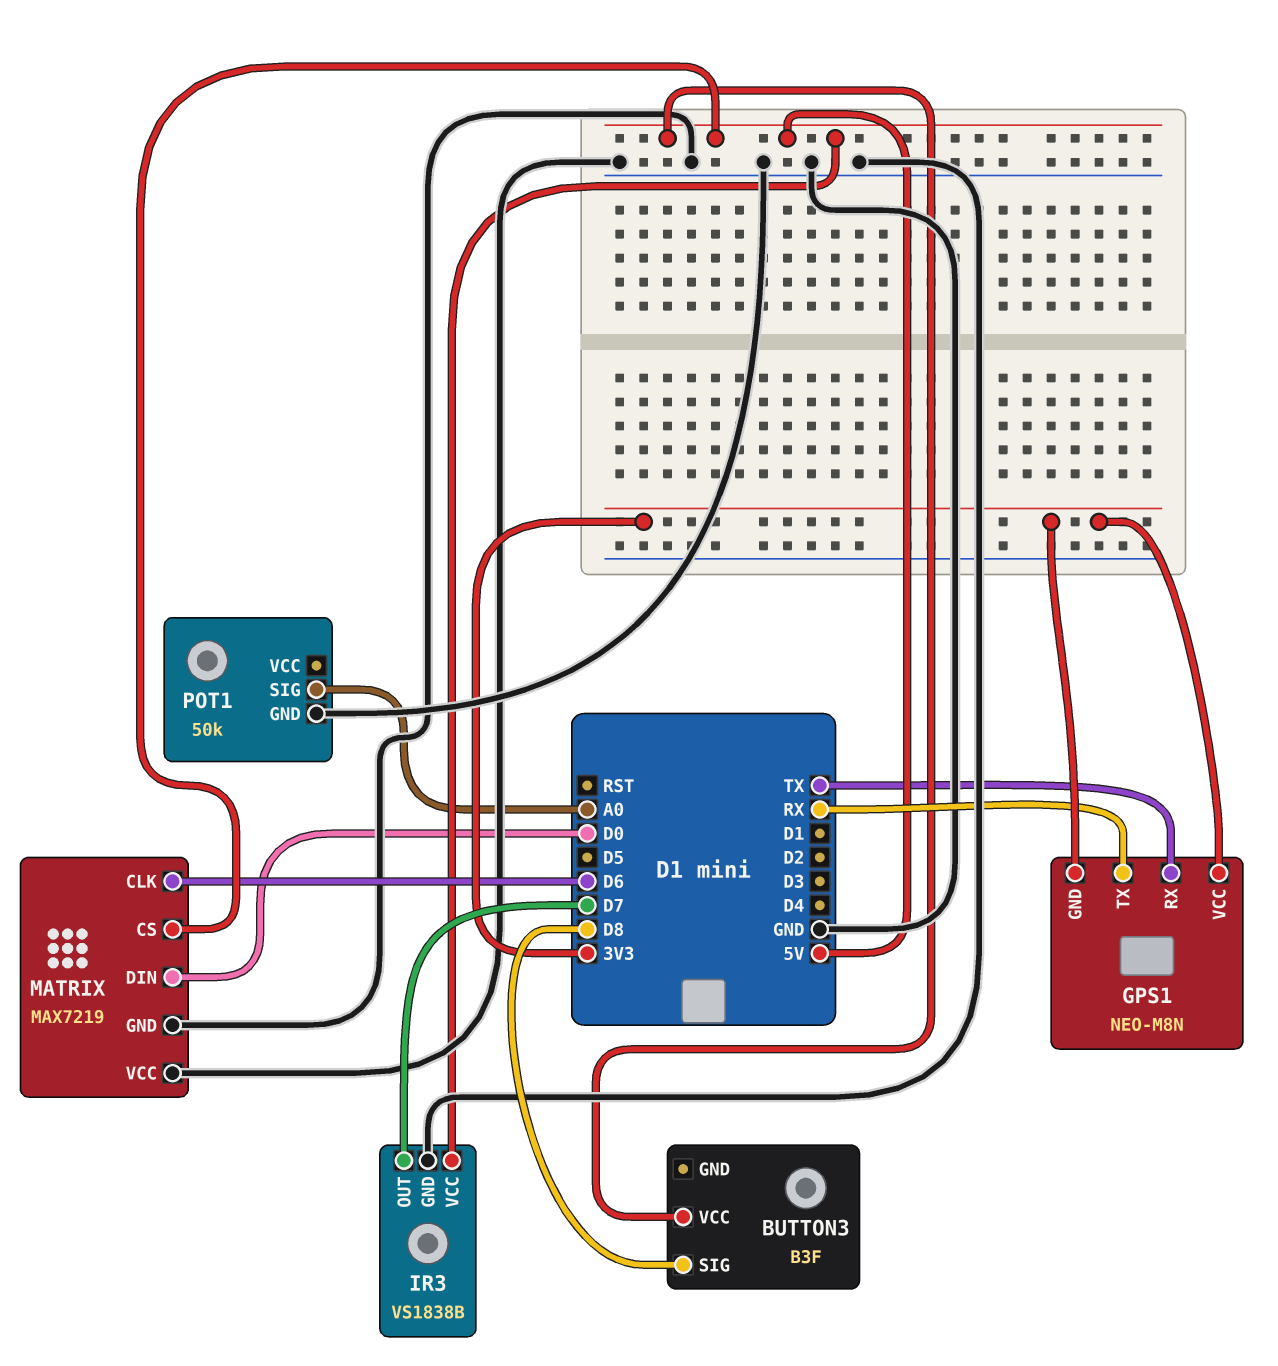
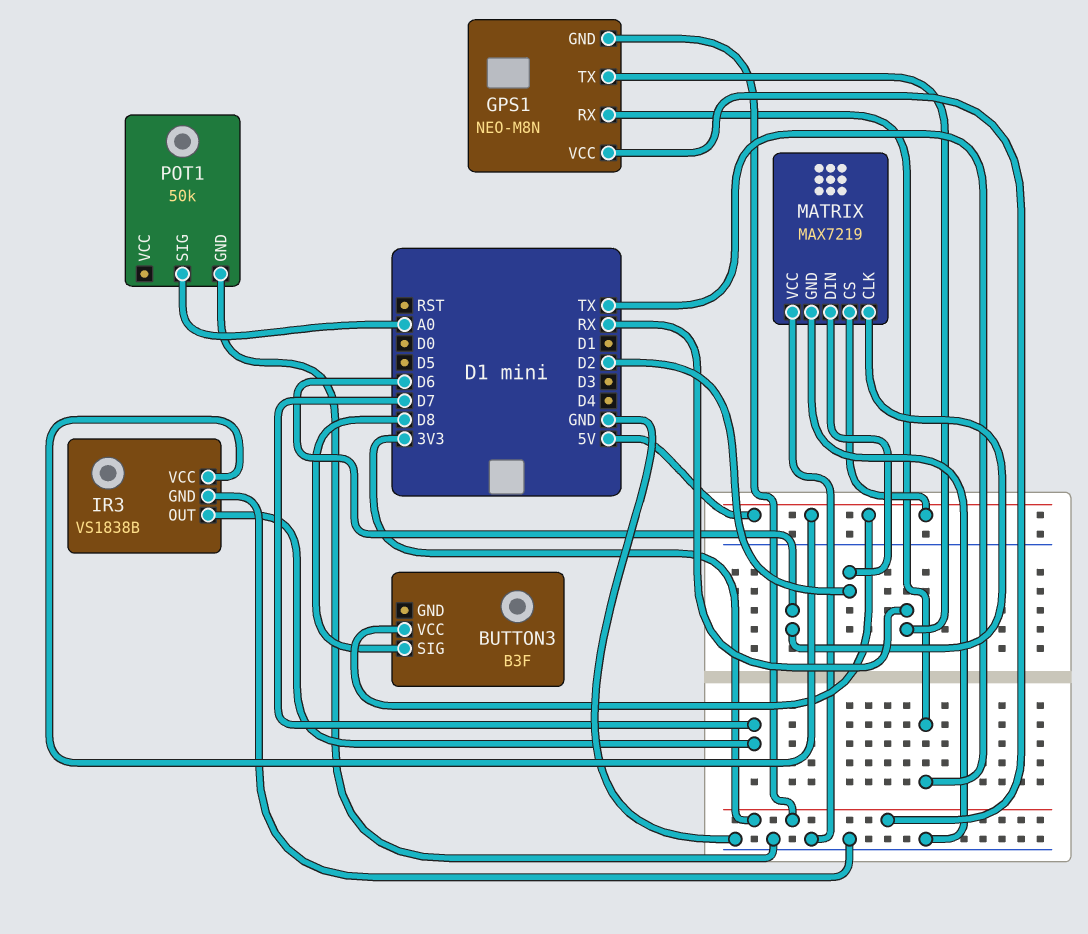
MATRIX pin DIN: D0 -> D2

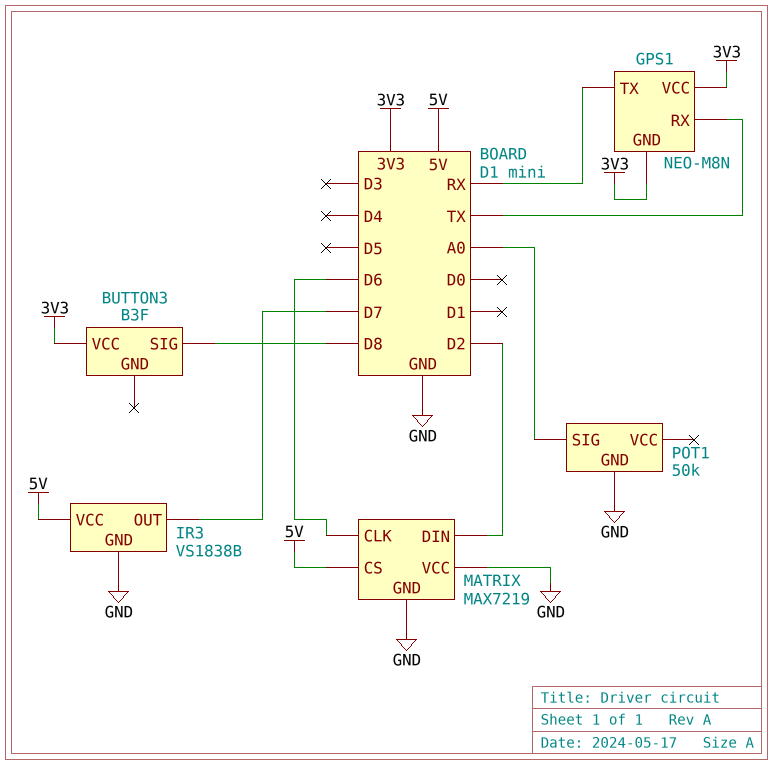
BUTTON3 pin VCC: 5V -> 3V3

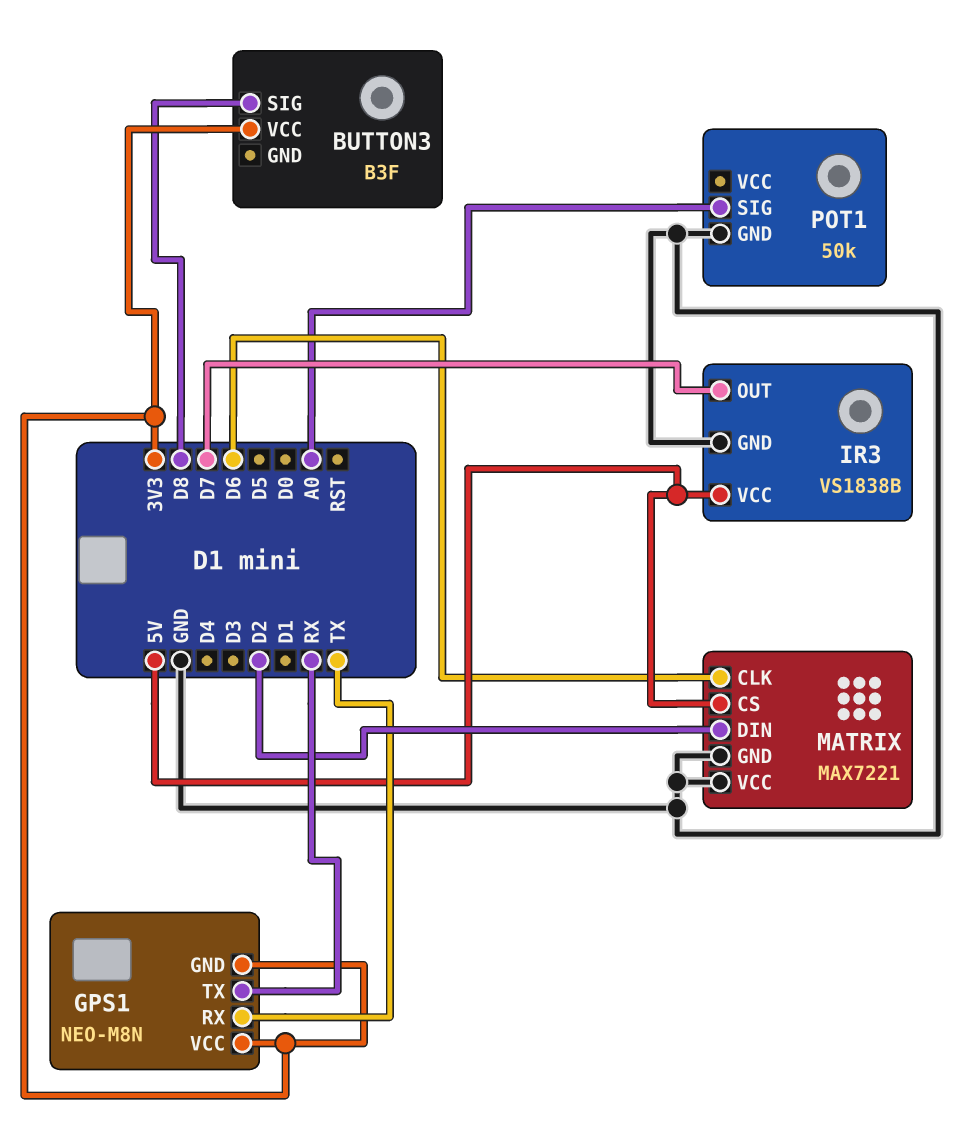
MATRIX: MAX7219 -> MAX7221

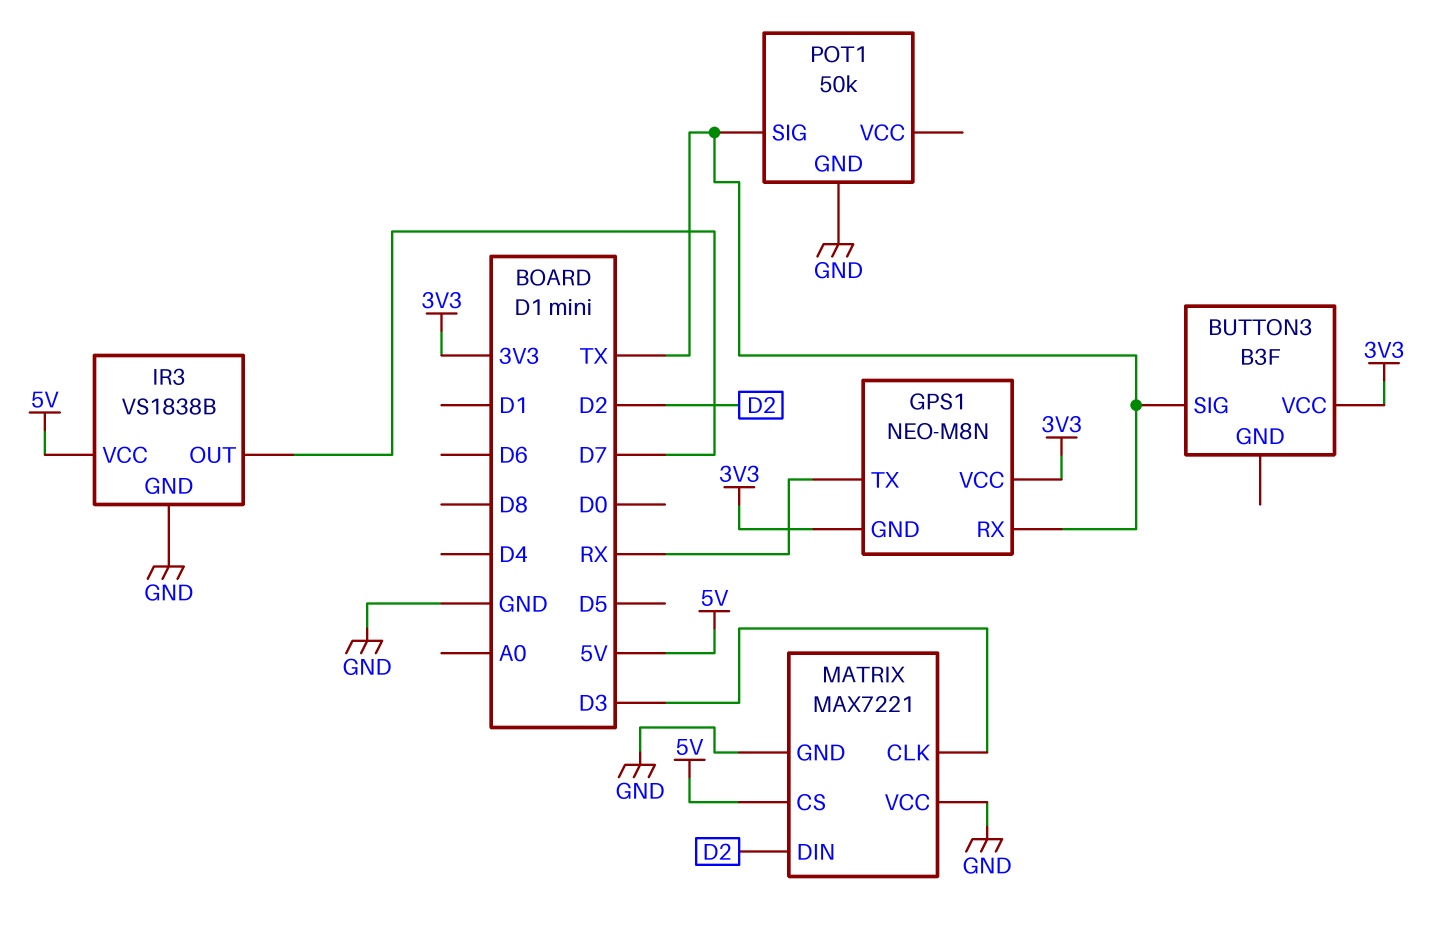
BUTTON3 pin SIG: D8 -> TX
MATRIX pin CLK: D6 -> D3
POT1 pin SIG: A0 -> TX

